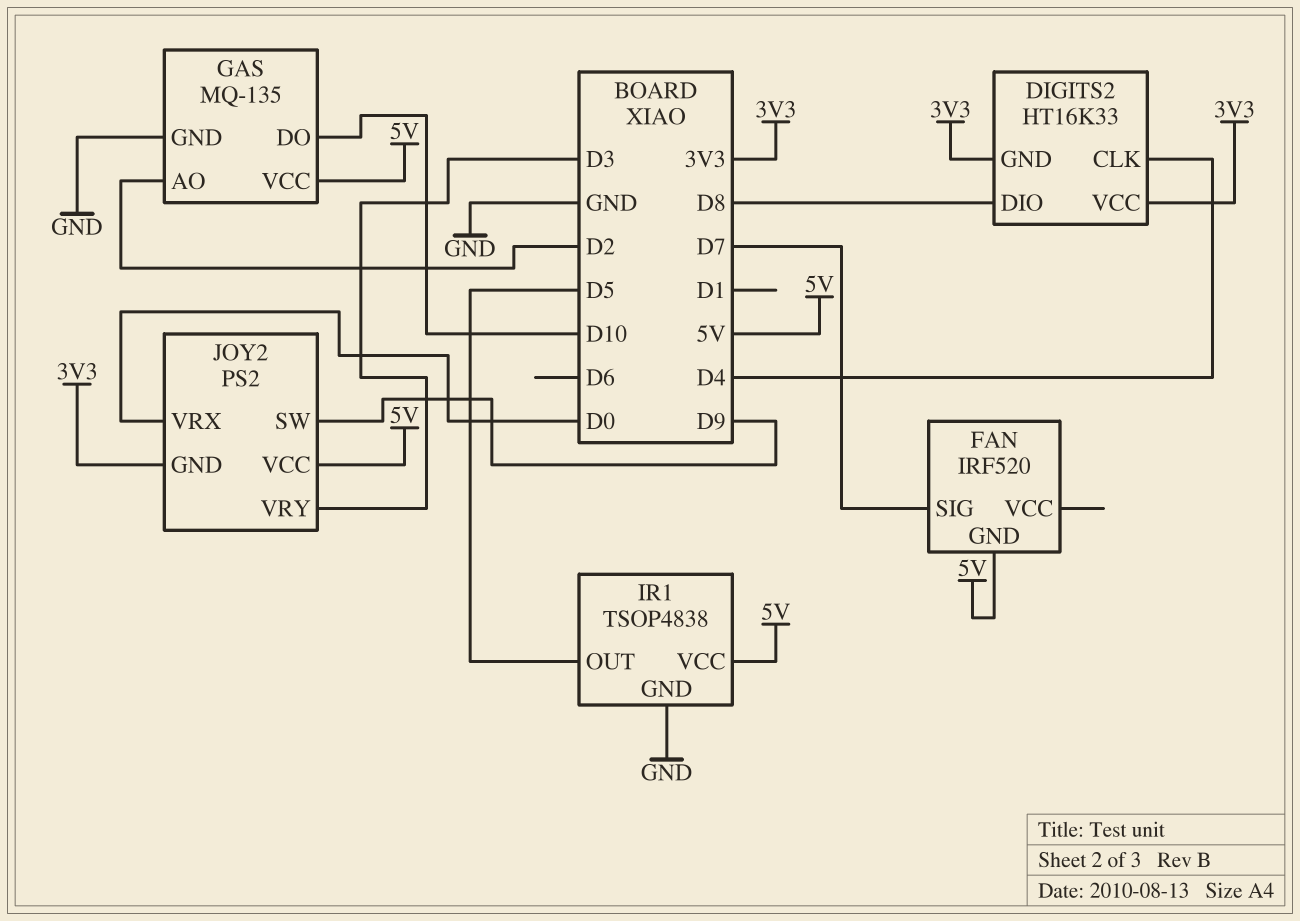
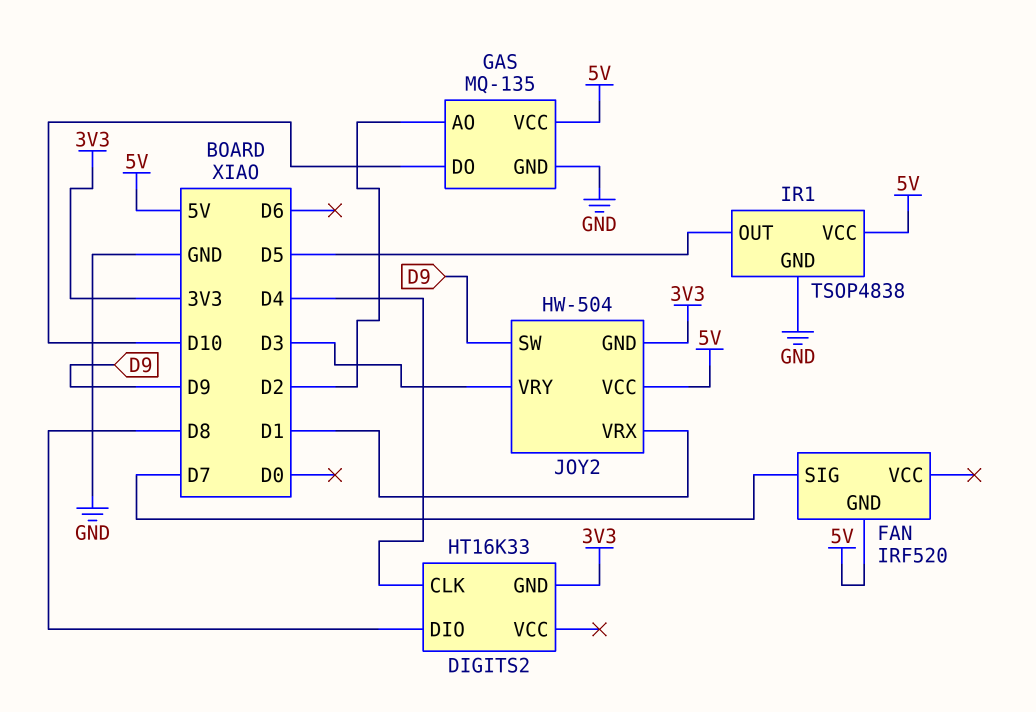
DIGITS2 pin VCC: 3V3 -> none
JOY2: PS2 -> HW-504
JOY2 pin VRX: D0 -> D1

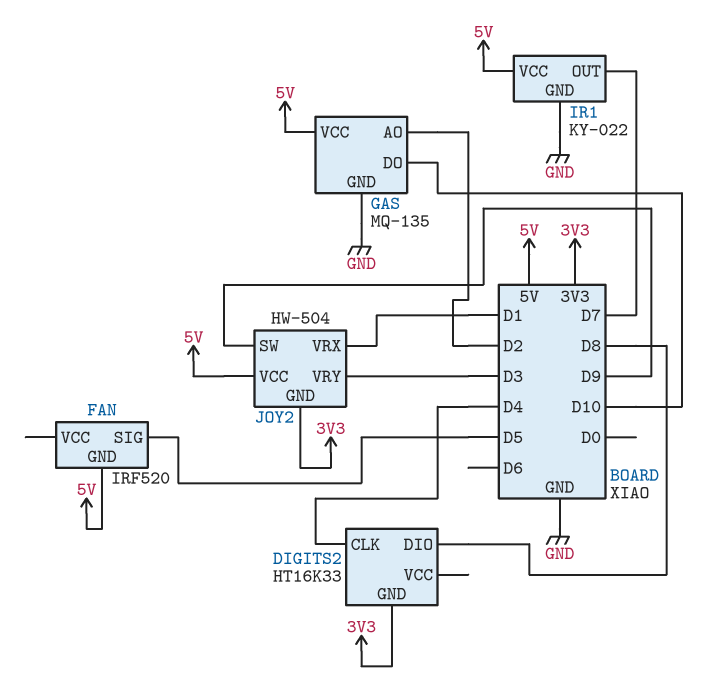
FAN pin SIG: D7 -> D5
IR1: TSOP4838 -> KY-022
IR1 pin OUT: D5 -> D7

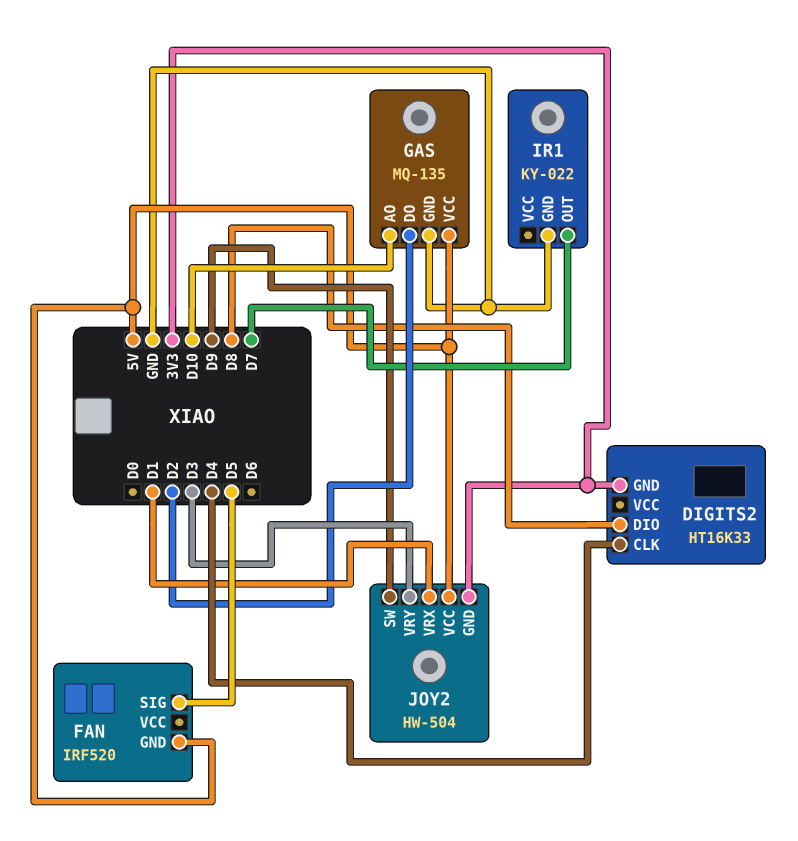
GAS pin AO: D2 -> D10
GAS pin DO: D10 -> D2
IR1 pin VCC: 5V -> none

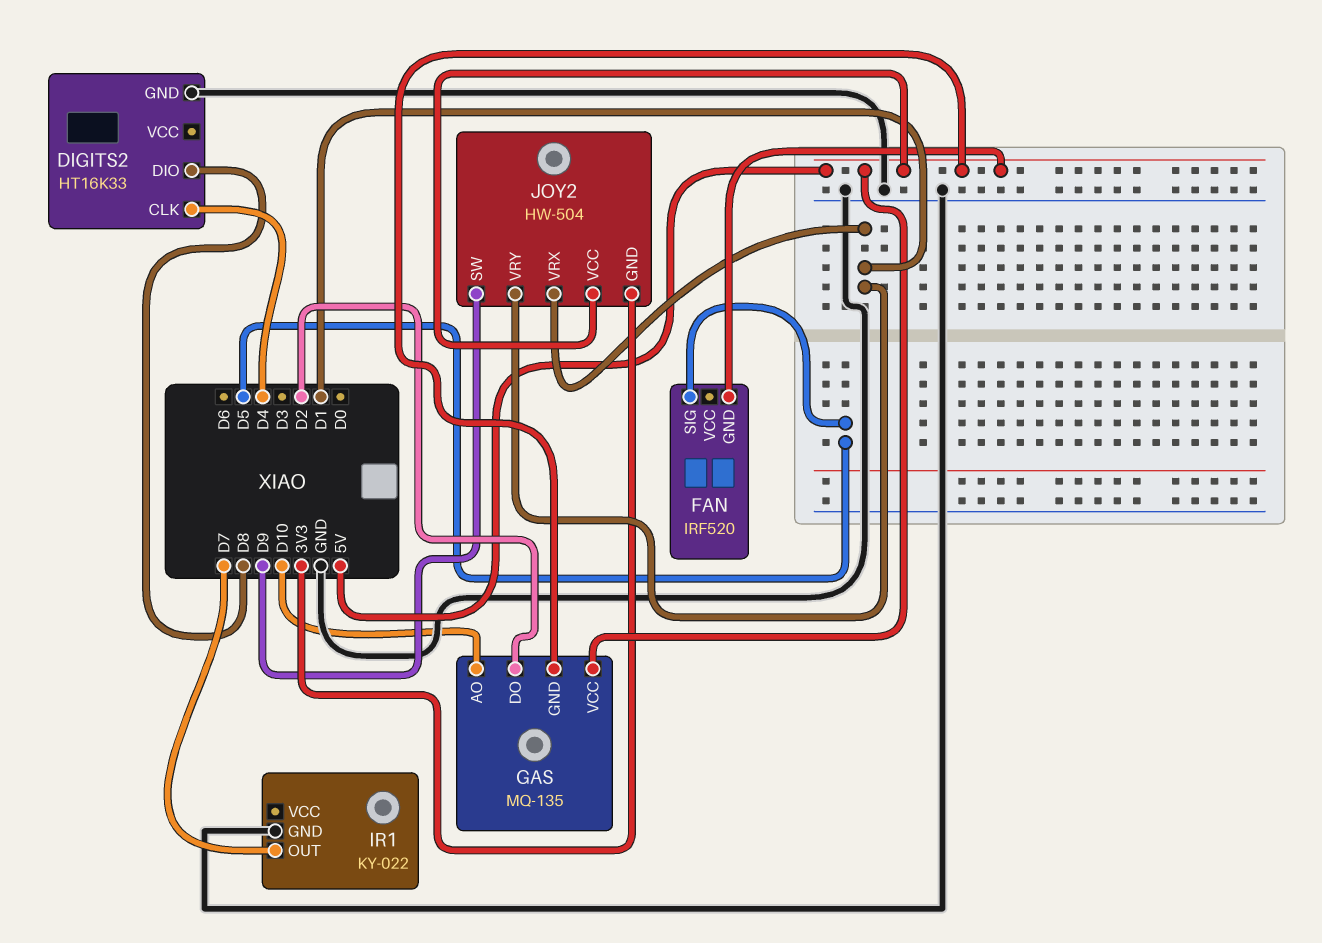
DIGITS2 pin GND: 3V3 -> GND
GAS pin GND: GND -> 5V
JOY2 pin VRY: D3 -> D1

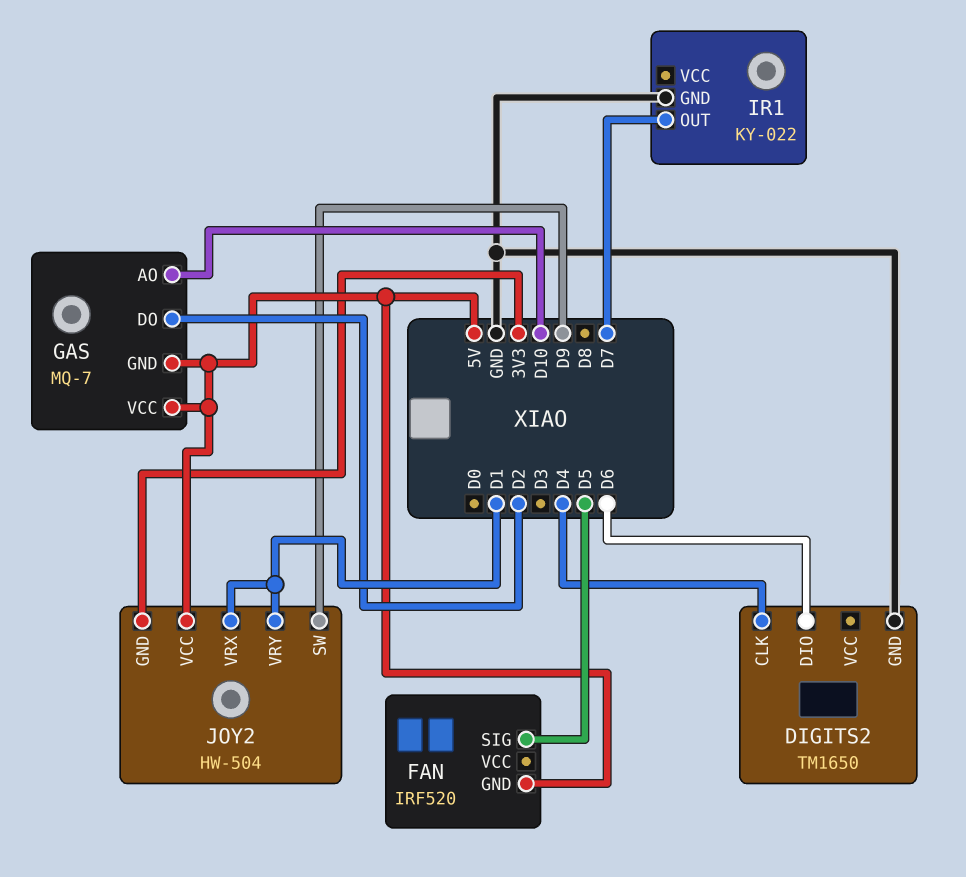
DIGITS2: HT16K33 -> TM1650
DIGITS2 pin DIO: D8 -> D6
GAS: MQ-135 -> MQ-7

